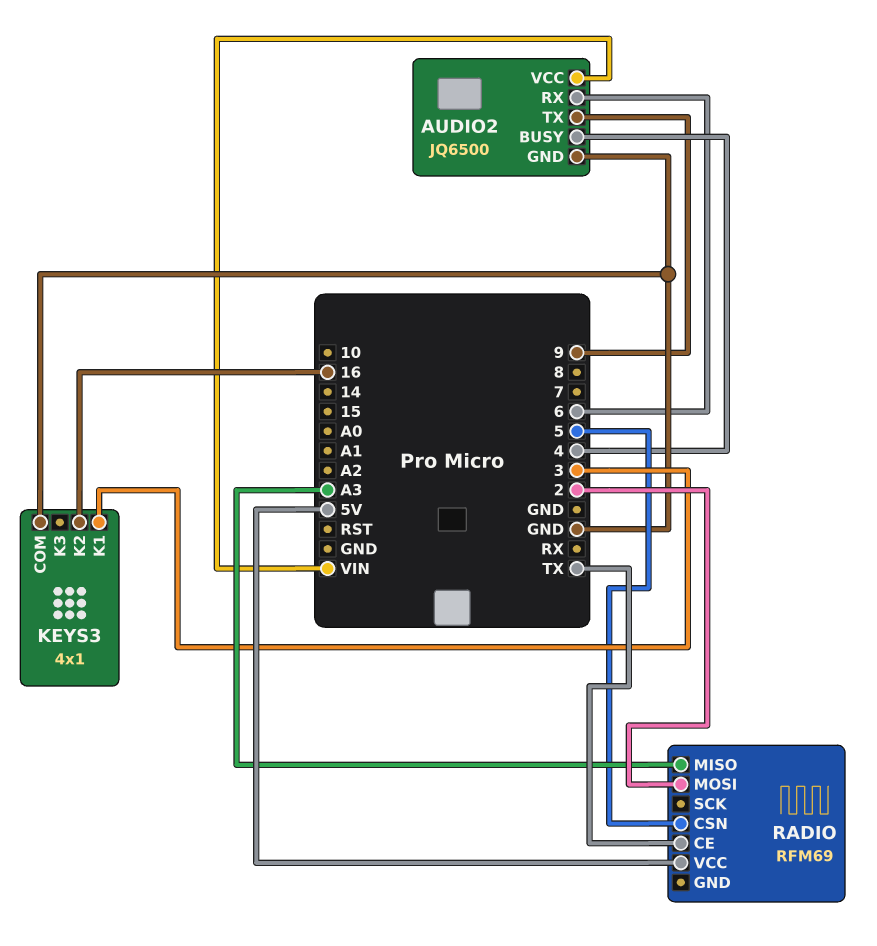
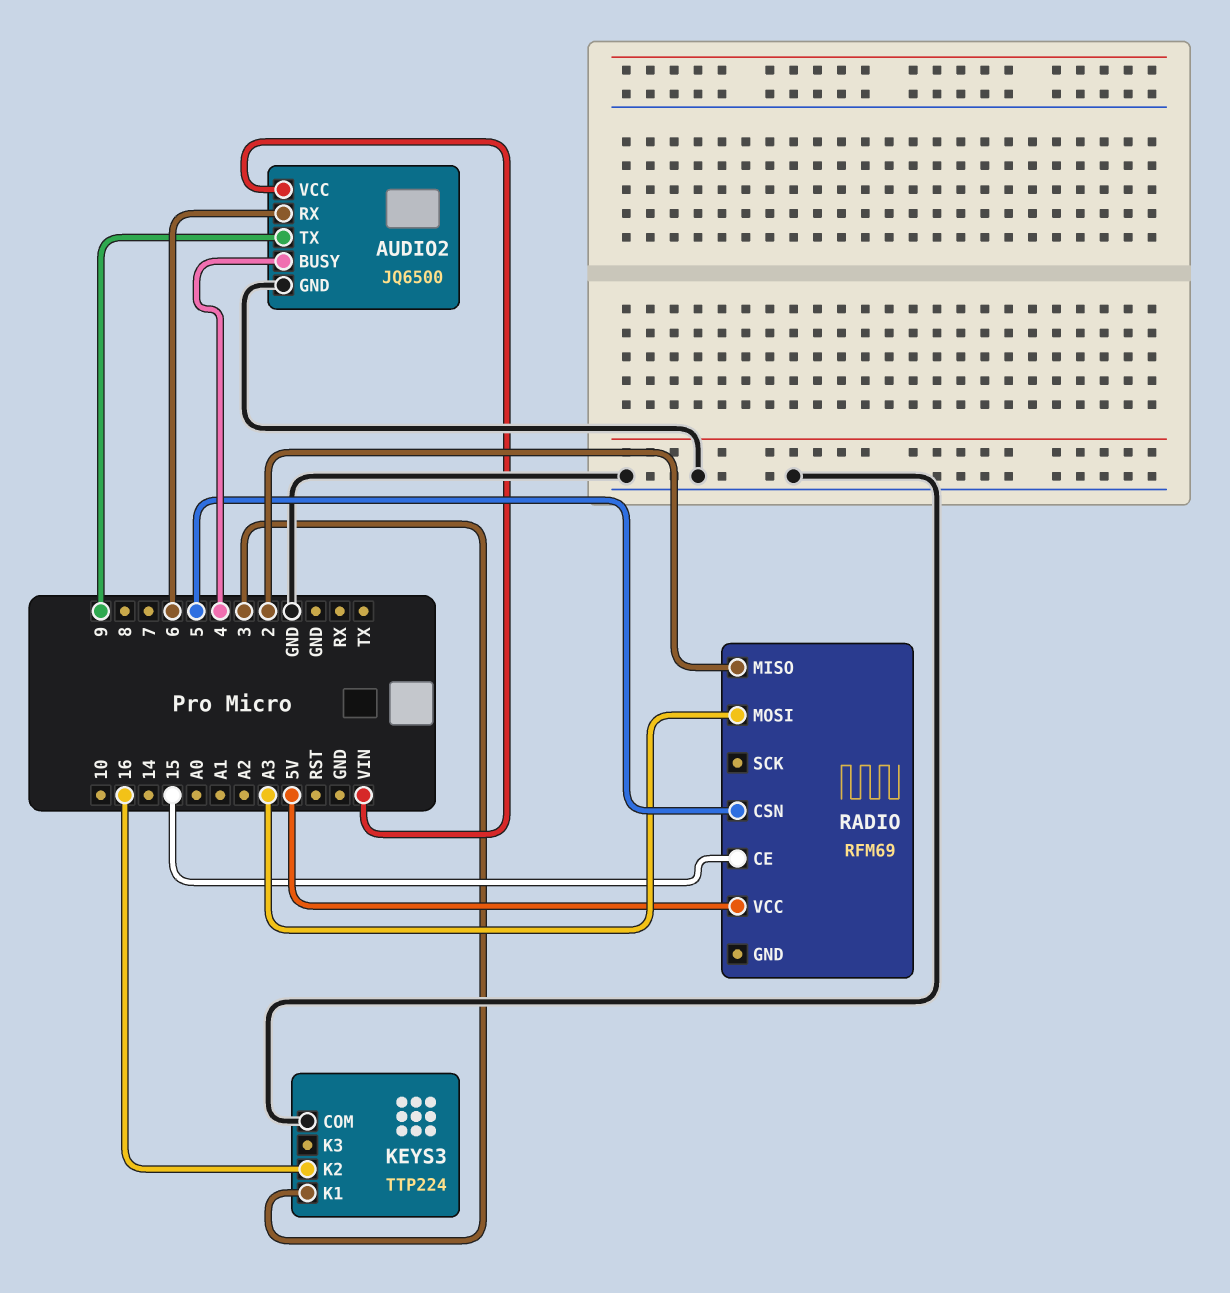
KEYS3: 4x1 -> TTP224
RADIO pin CE: TX -> 15
RADIO pin MISO: A3 -> 2
RADIO pin MOSI: 2 -> A3

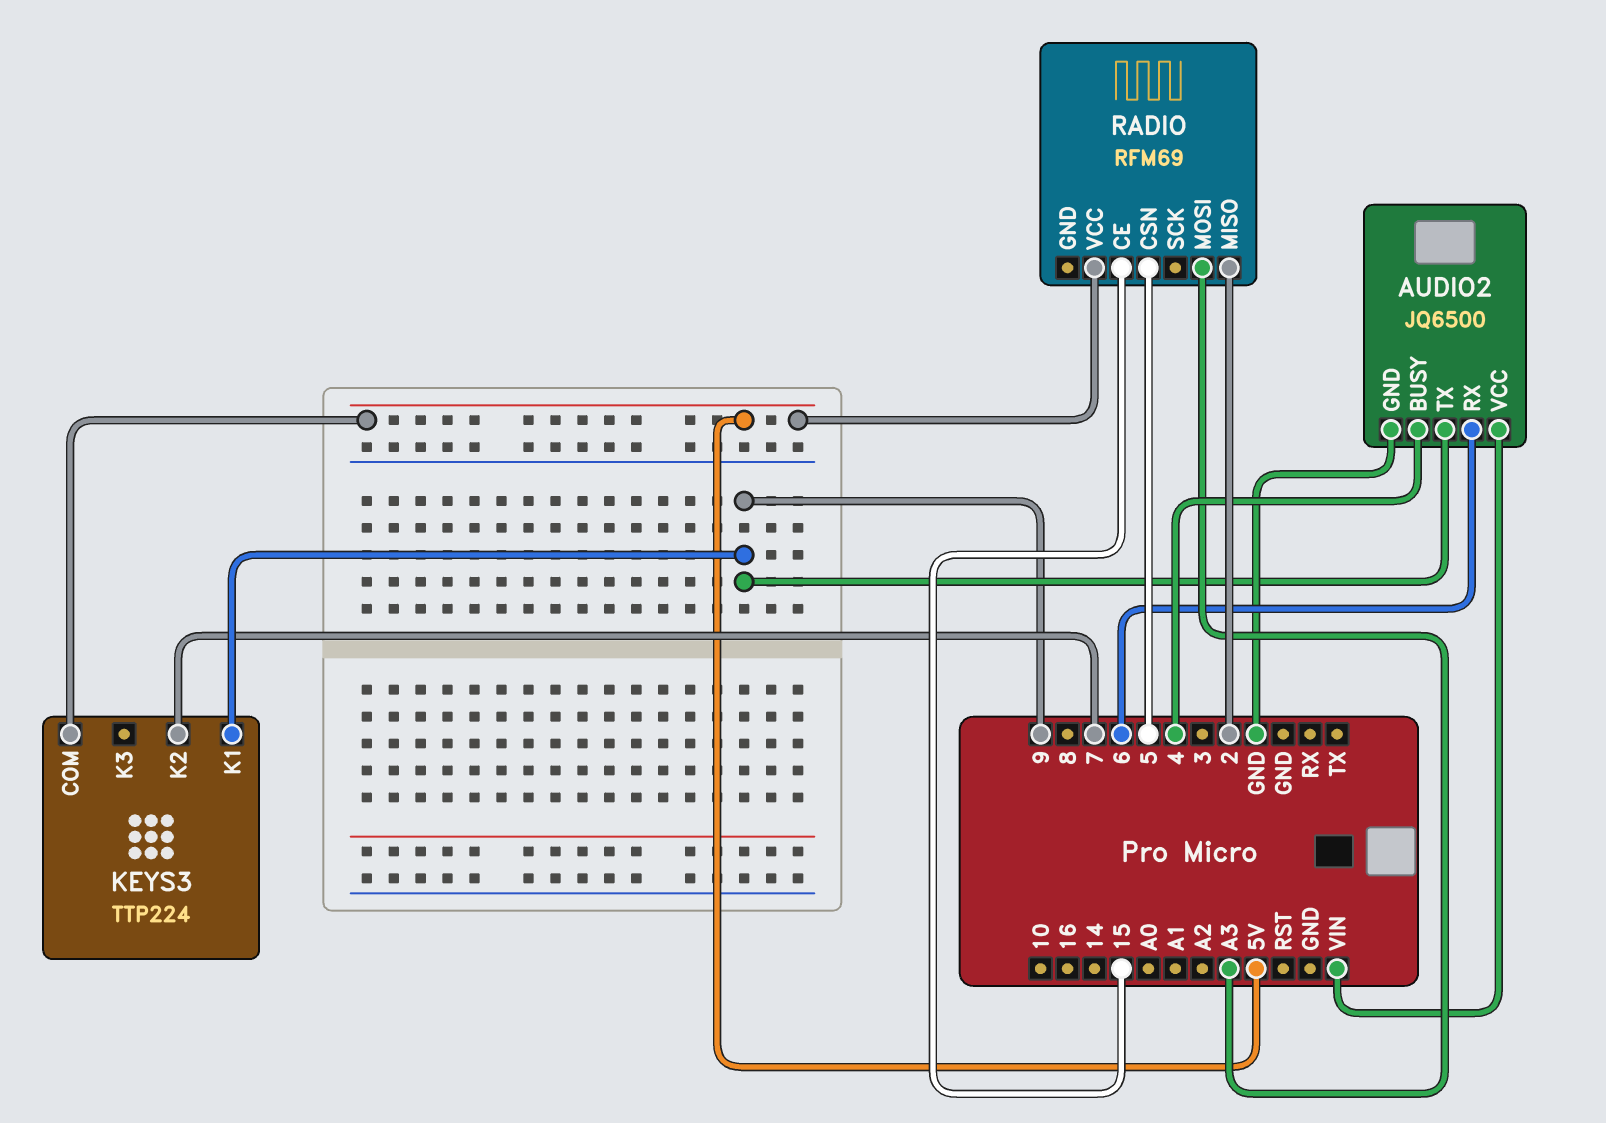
KEYS3 pin COM: GND -> 5V
KEYS3 pin K1: 3 -> 9
KEYS3 pin K2: 16 -> 7

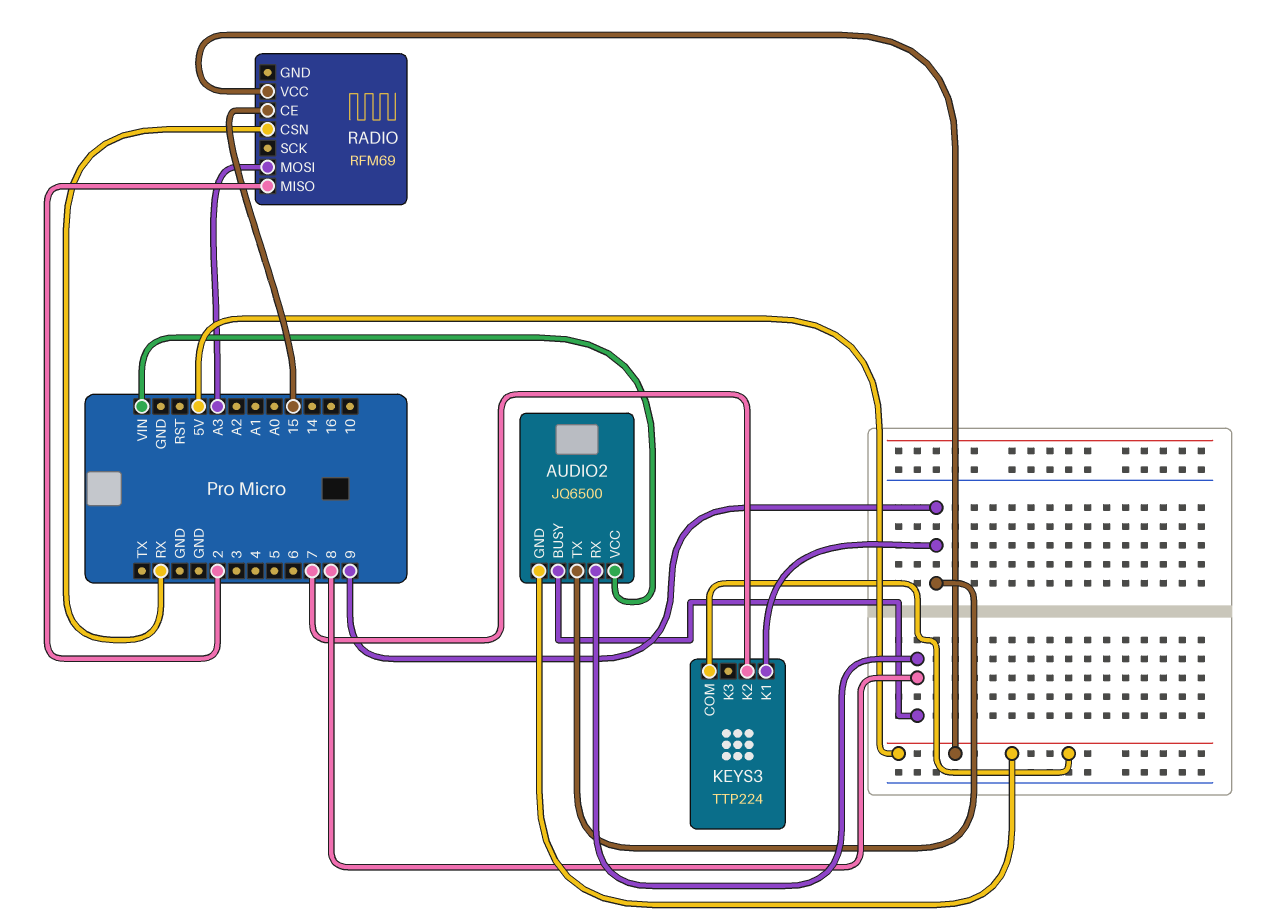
AUDIO2 pin BUSY: 4 -> 8
AUDIO2 pin GND: GND -> 5V
AUDIO2 pin RX: 6 -> 8
RADIO pin CSN: 5 -> RX

